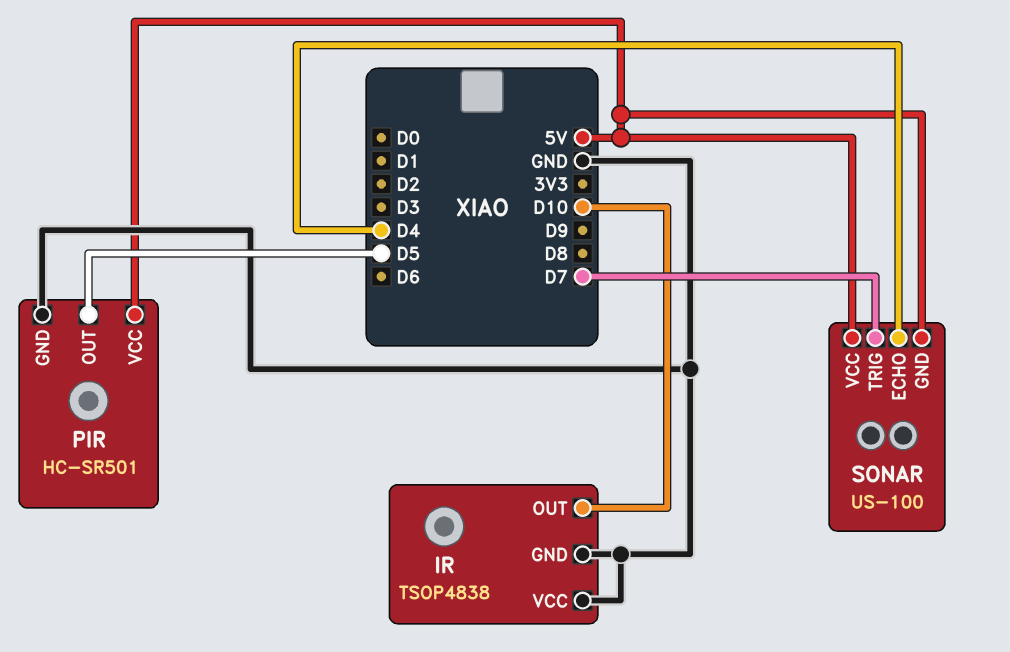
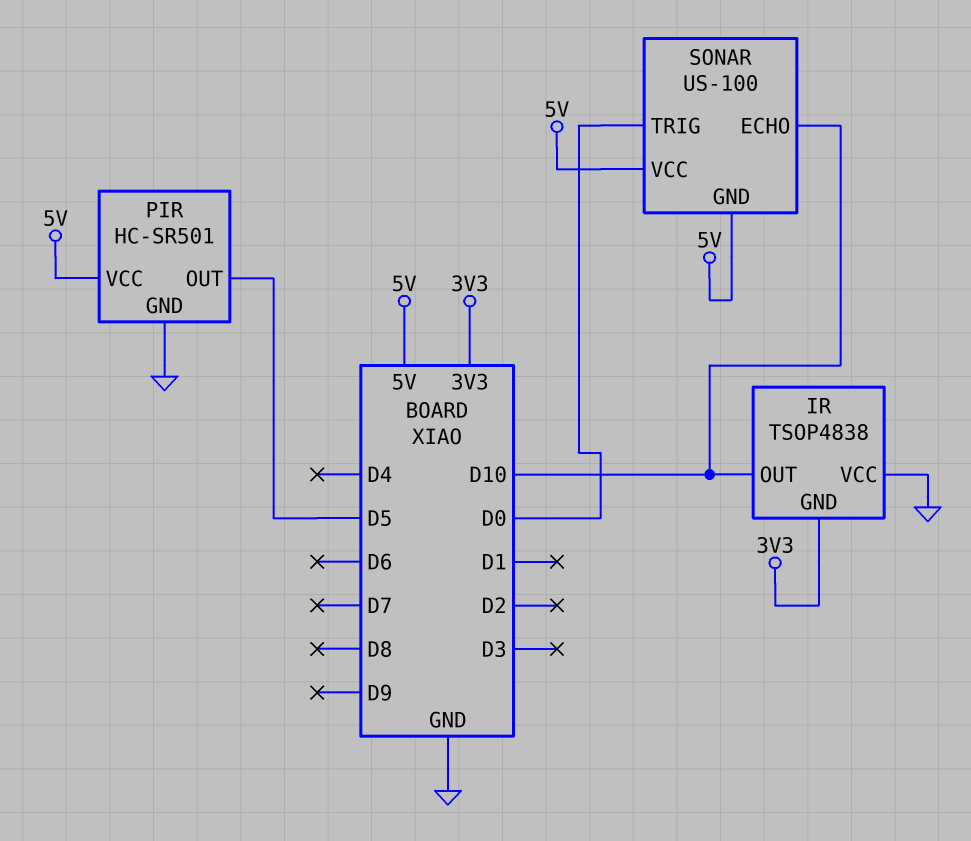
IR pin GND: GND -> 3V3
SONAR pin ECHO: D4 -> D10
SONAR pin TRIG: D7 -> D0

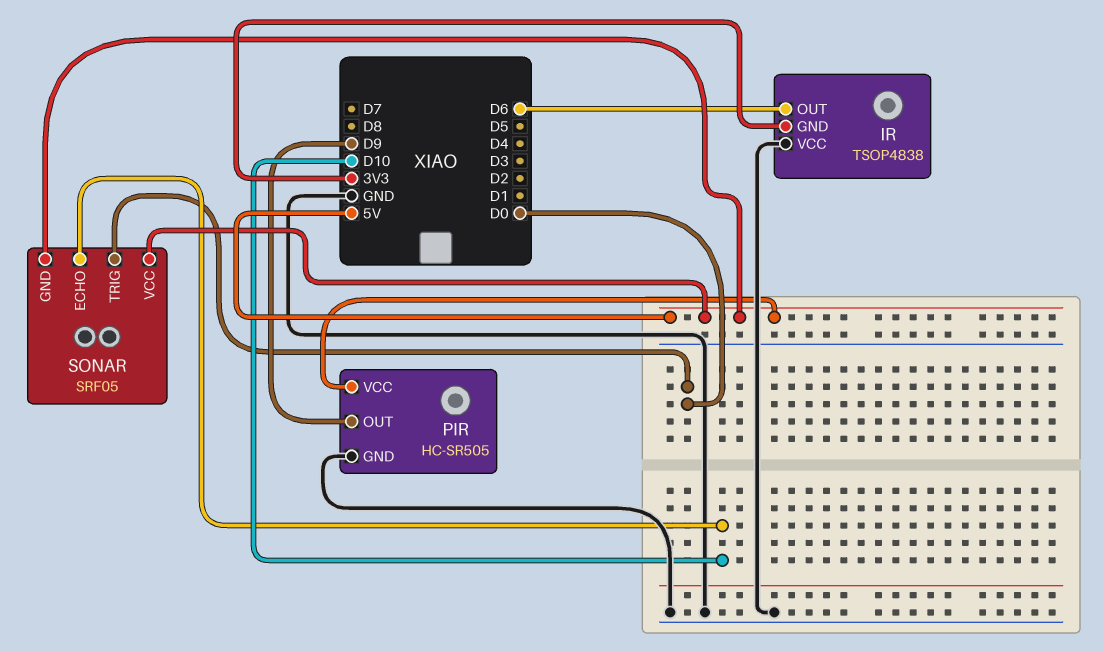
IR pin OUT: D10 -> D6
PIR: HC-SR501 -> HC-SR505
PIR pin OUT: D5 -> D9
SONAR: US-100 -> SRF05

